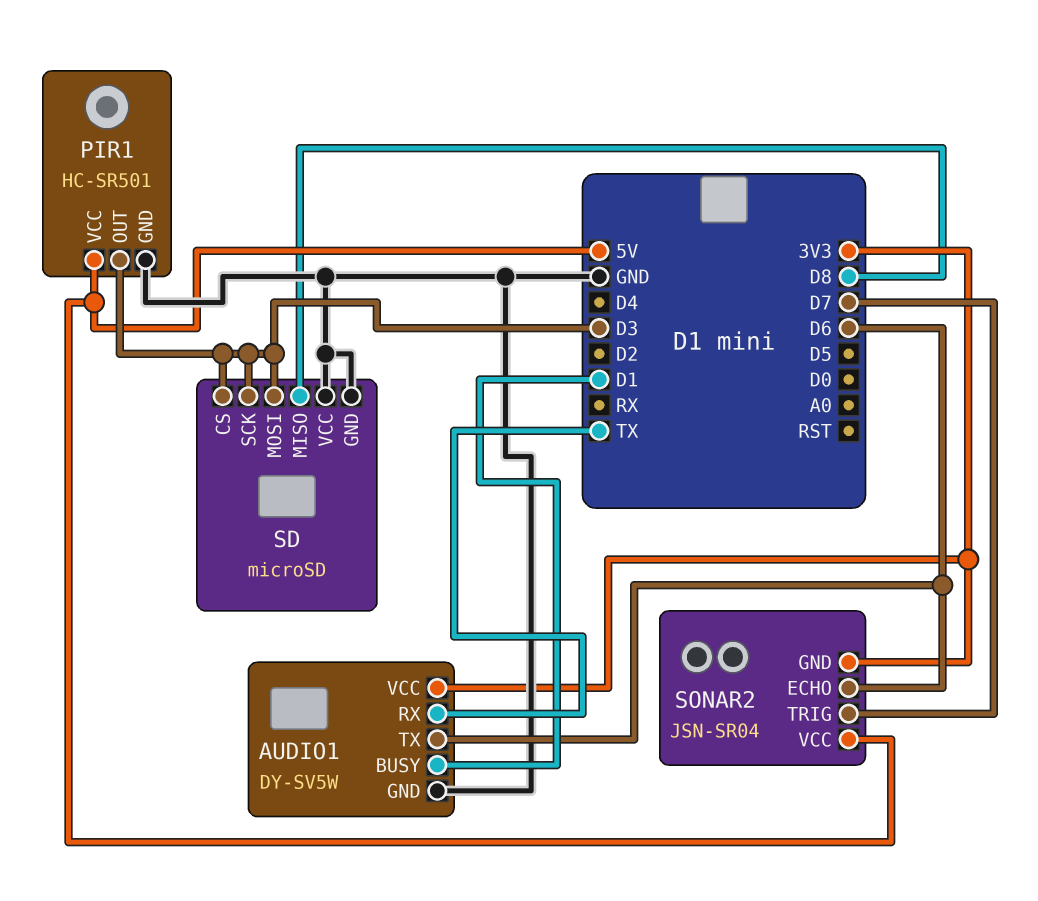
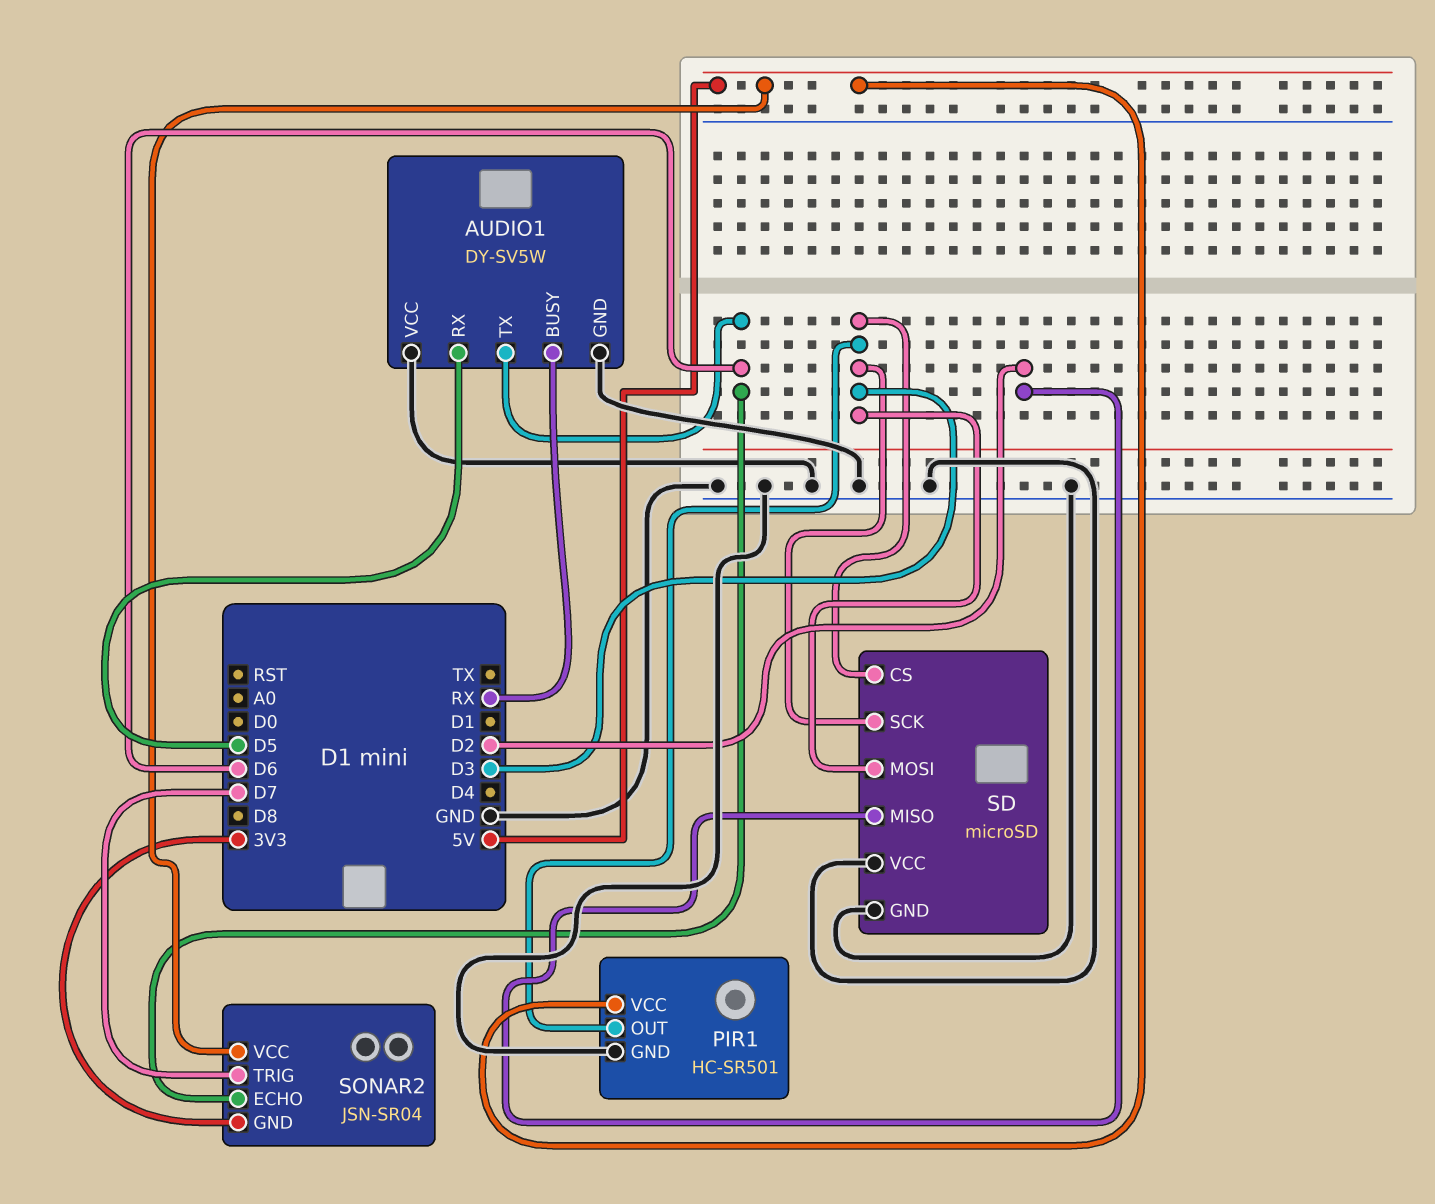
AUDIO1 pin BUSY: D1 -> RX
AUDIO1 pin RX: TX -> D5
AUDIO1 pin VCC: 3V3 -> GND
SD pin MISO: D8 -> D2

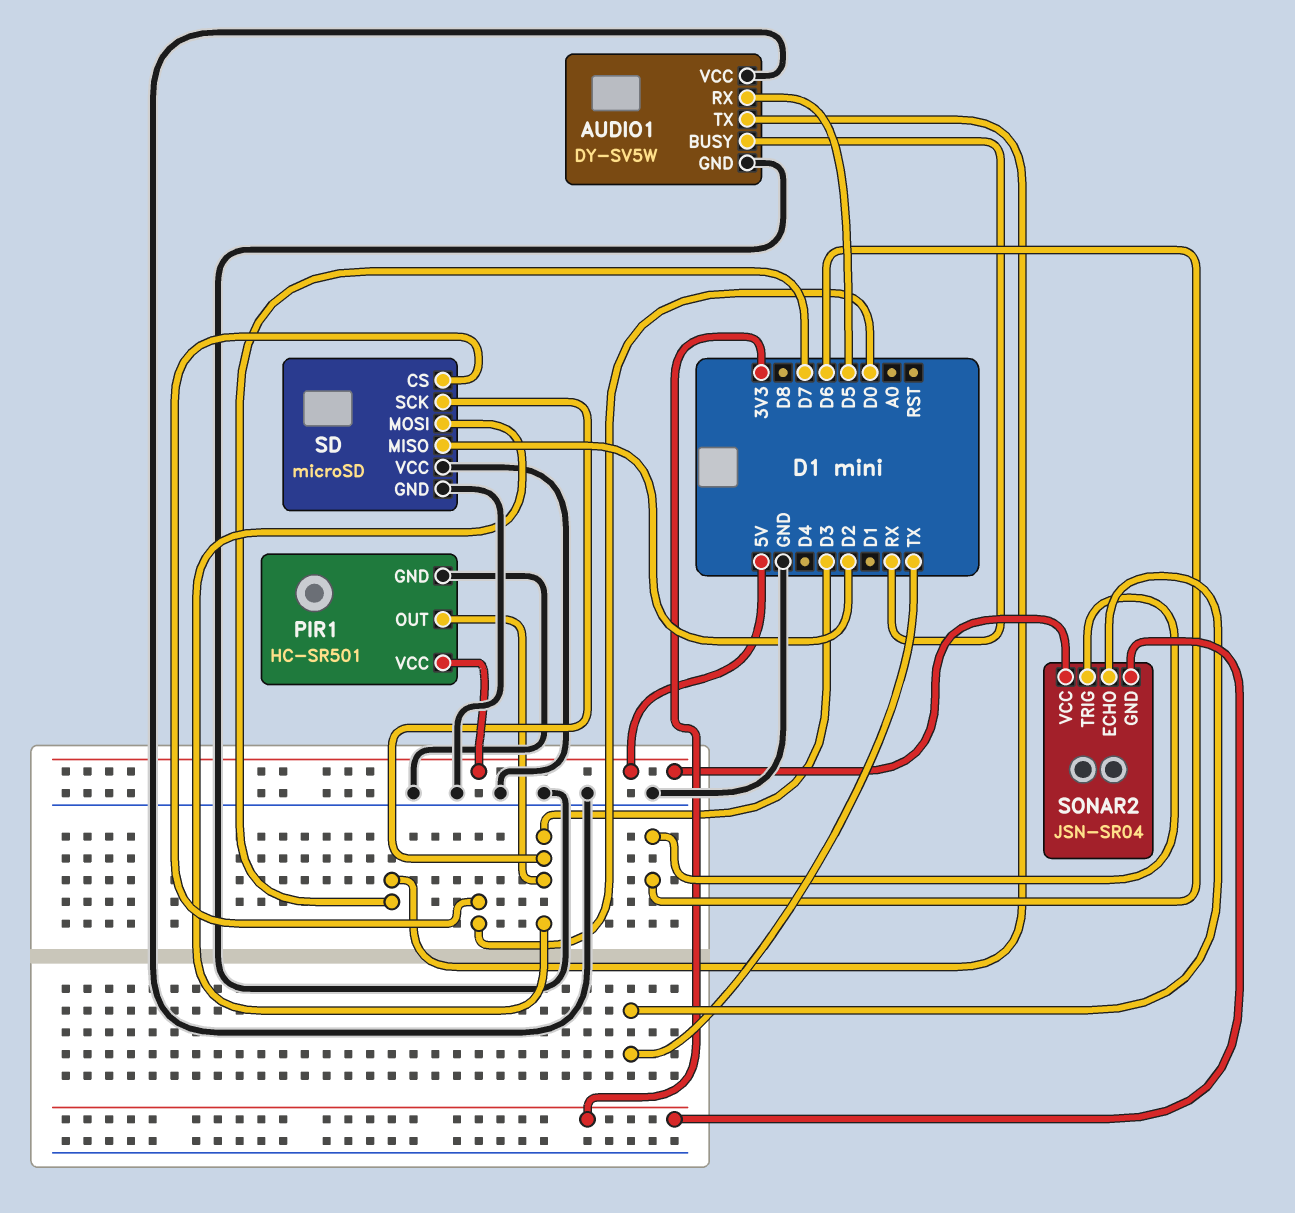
AUDIO1 pin TX: D6 -> D7
SD pin CS: D3 -> D0
SONAR2 pin ECHO: D6 -> TX
SONAR2 pin TRIG: D7 -> D6

